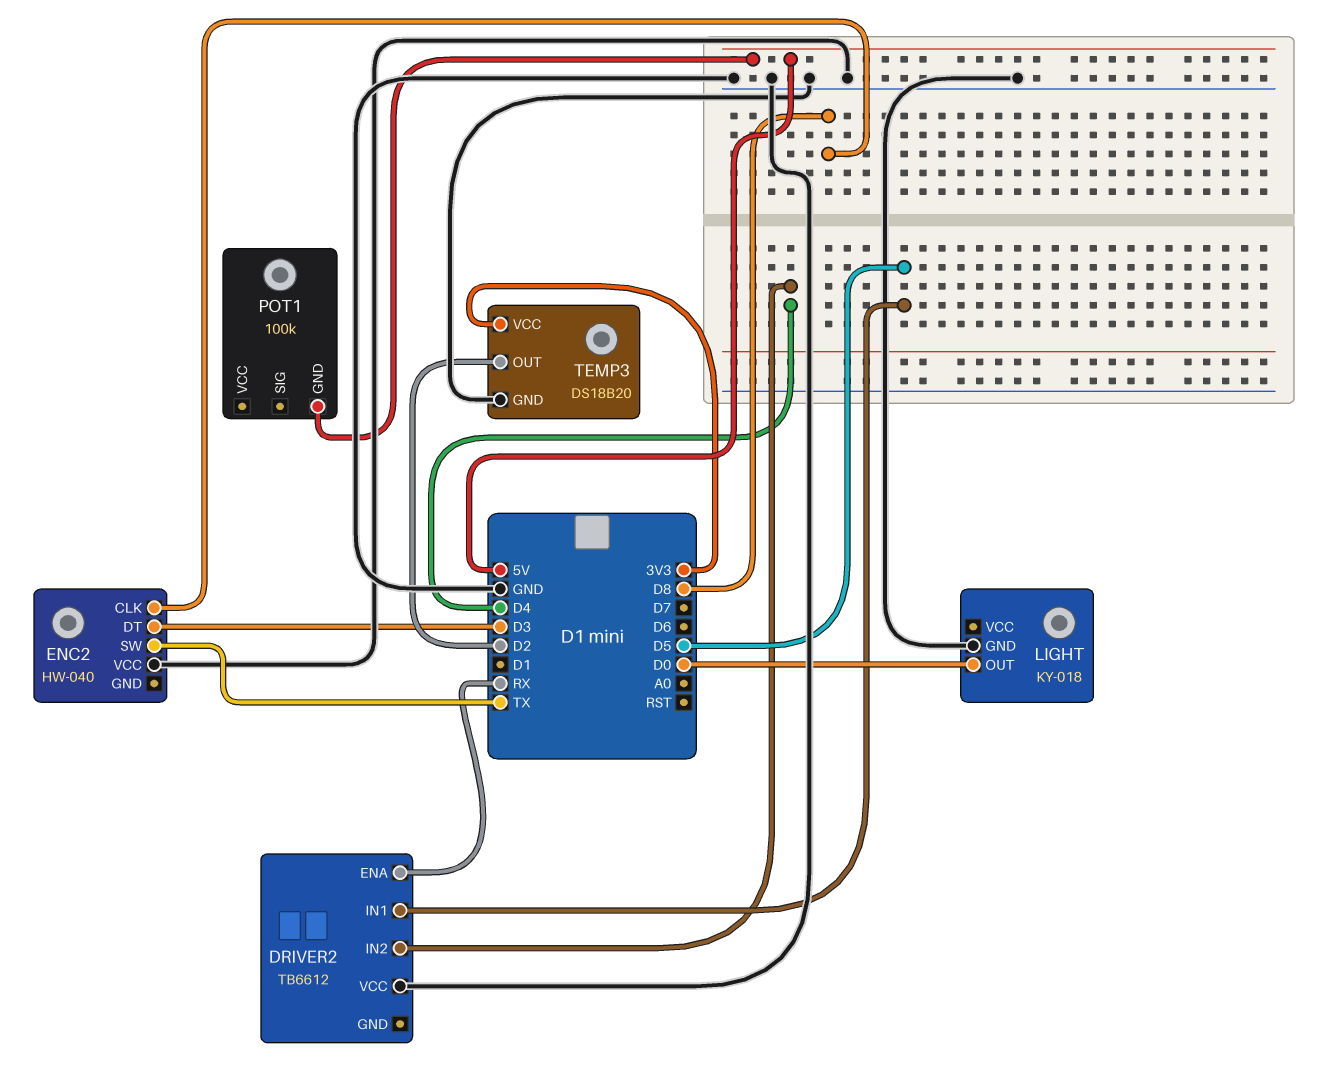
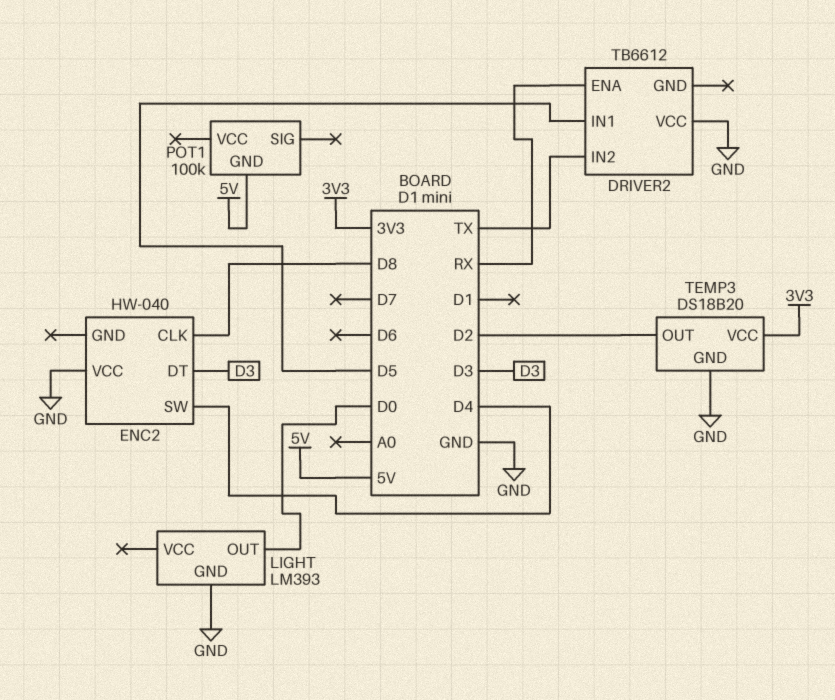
DRIVER2 pin IN2: D4 -> TX
ENC2 pin SW: TX -> D4
LIGHT: KY-018 -> LM393

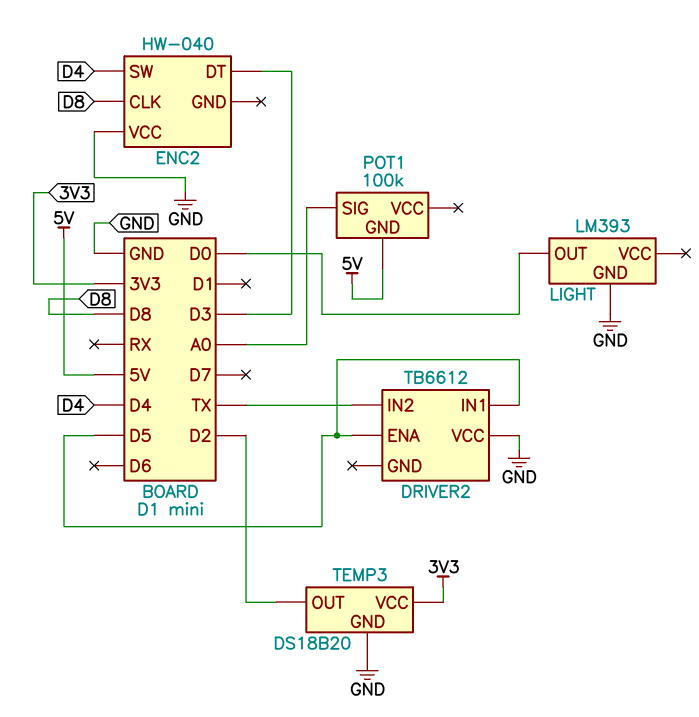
DRIVER2 pin ENA: RX -> D5
POT1 pin SIG: none -> A0

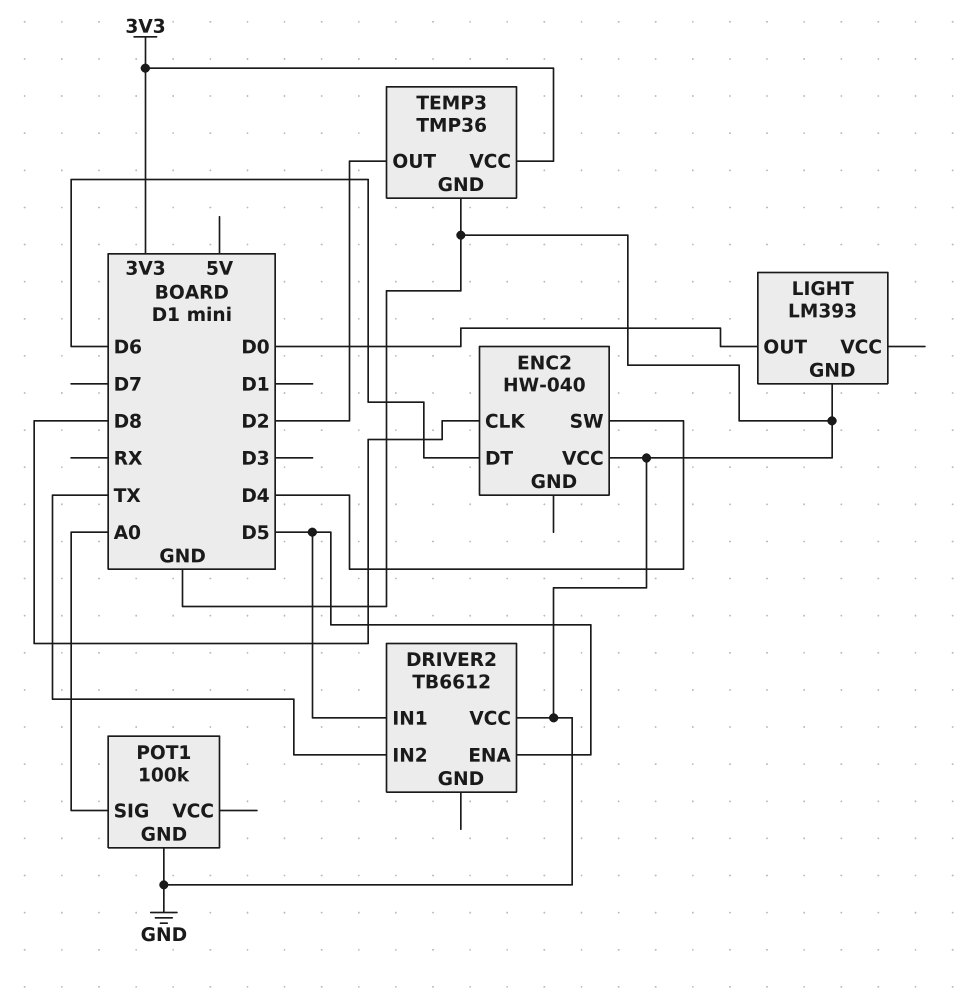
ENC2 pin DT: D3 -> D6
POT1 pin GND: 5V -> GND
TEMP3: DS18B20 -> TMP36

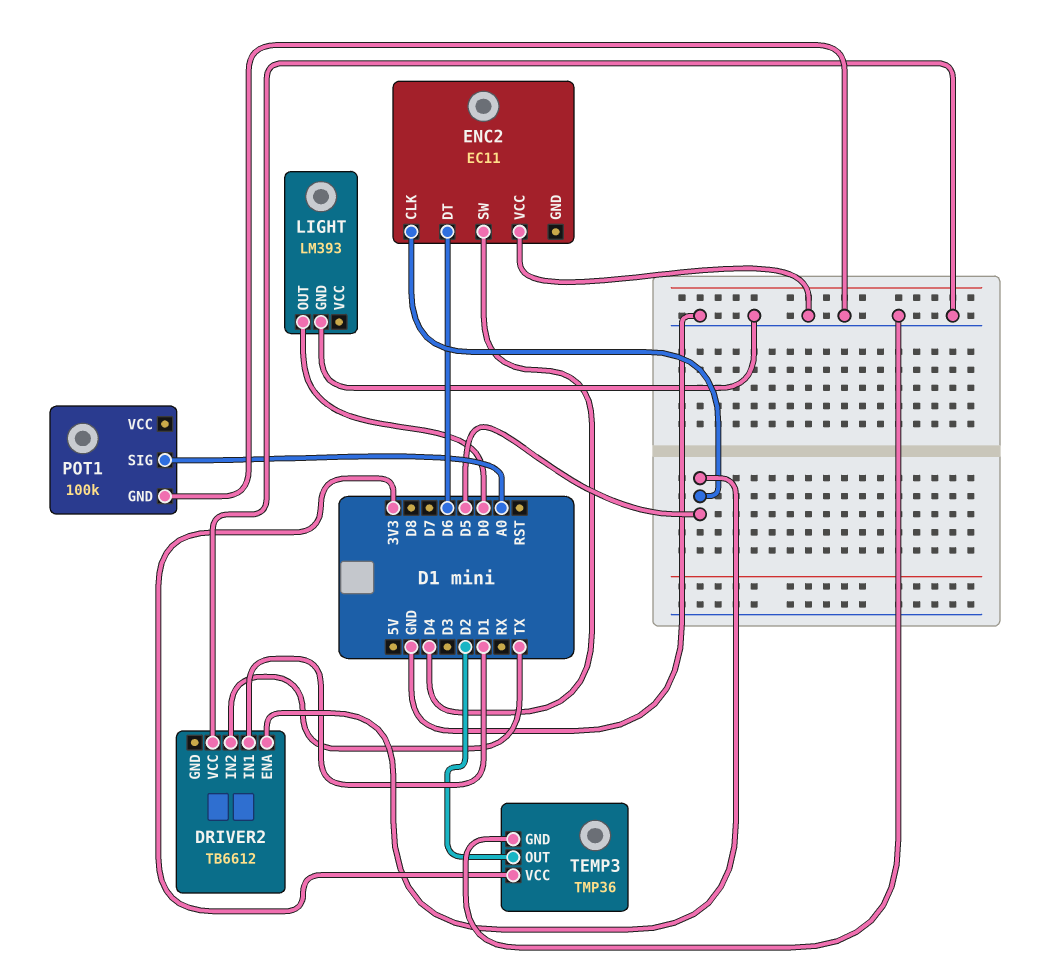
DRIVER2 pin IN1: D5 -> D1
ENC2: HW-040 -> EC11
ENC2 pin CLK: D8 -> D5

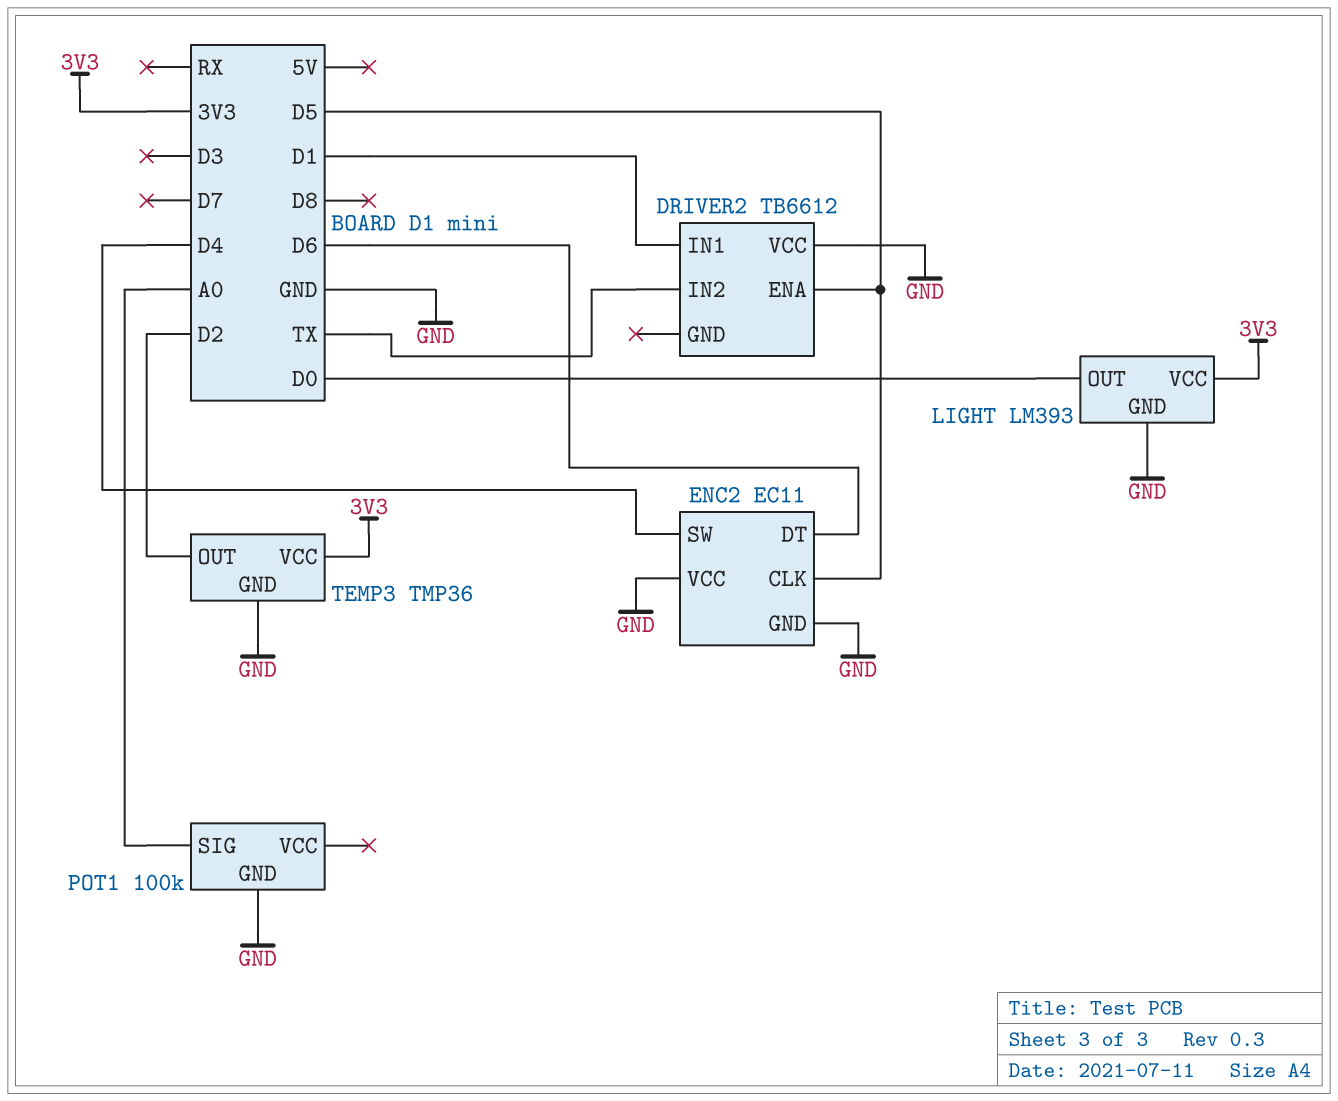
ENC2 pin GND: none -> GND
LIGHT pin VCC: none -> 3V3

